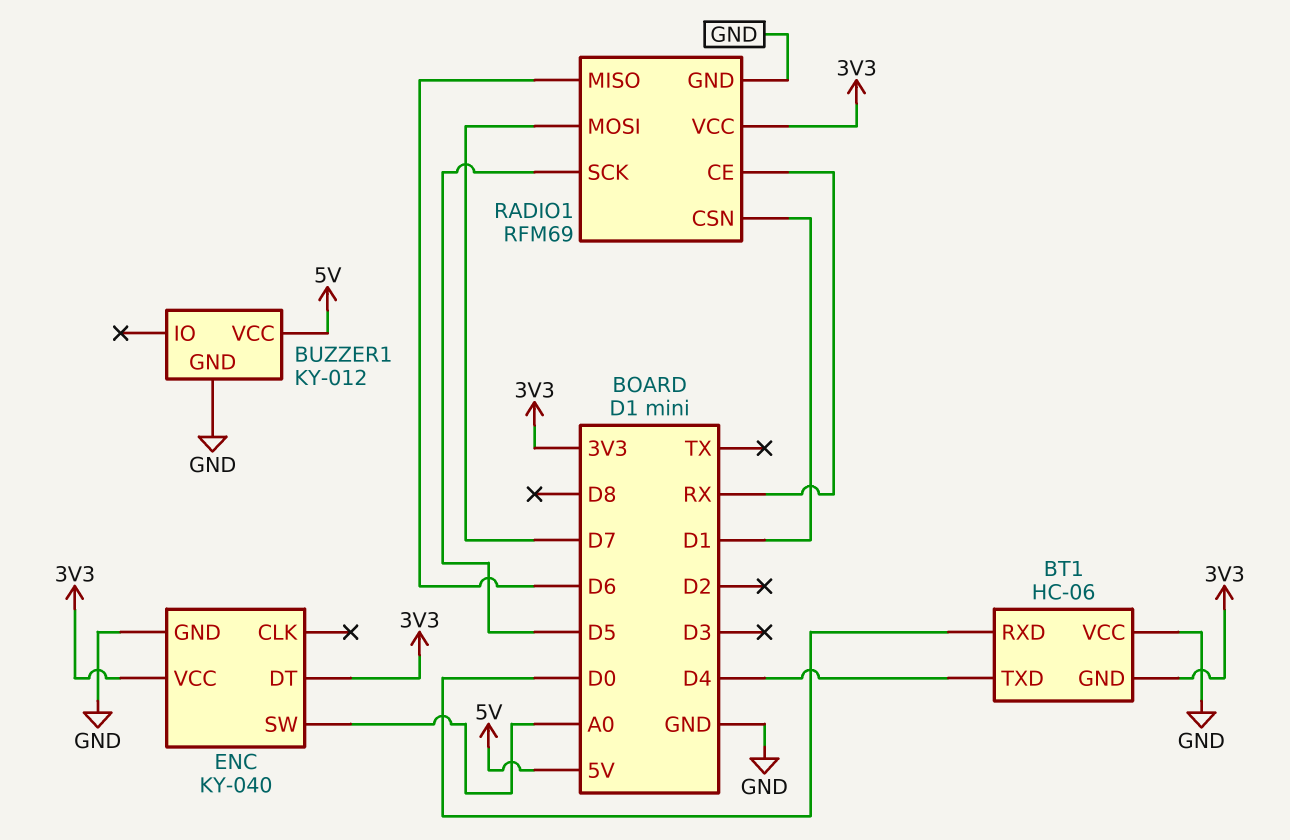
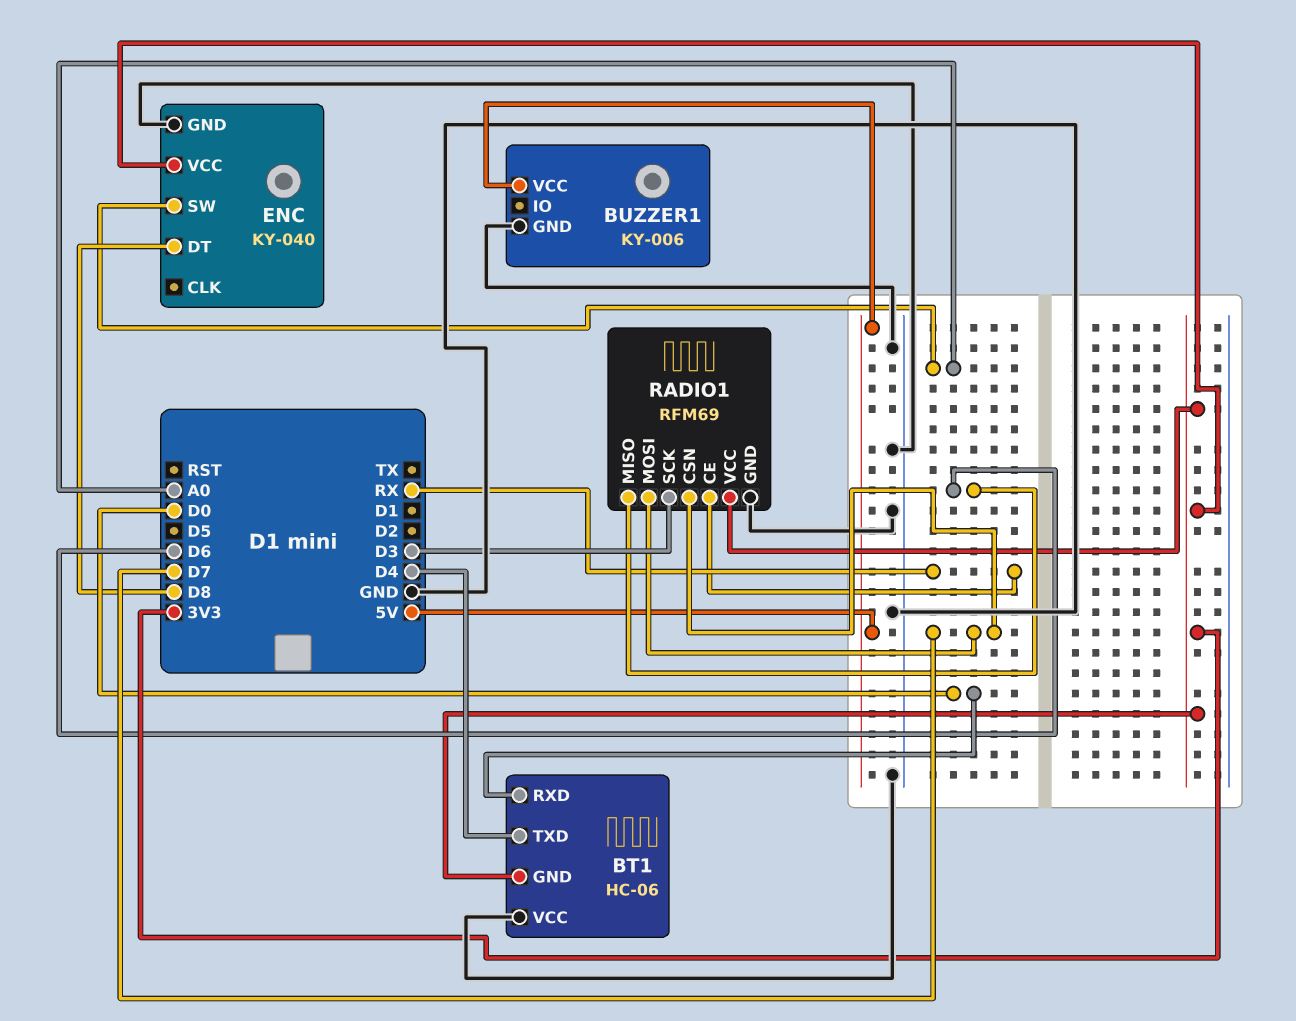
BUZZER1: KY-012 -> KY-006
ENC pin DT: 3V3 -> D8
RADIO1 pin CSN: D1 -> D7
RADIO1 pin SCK: D5 -> D3

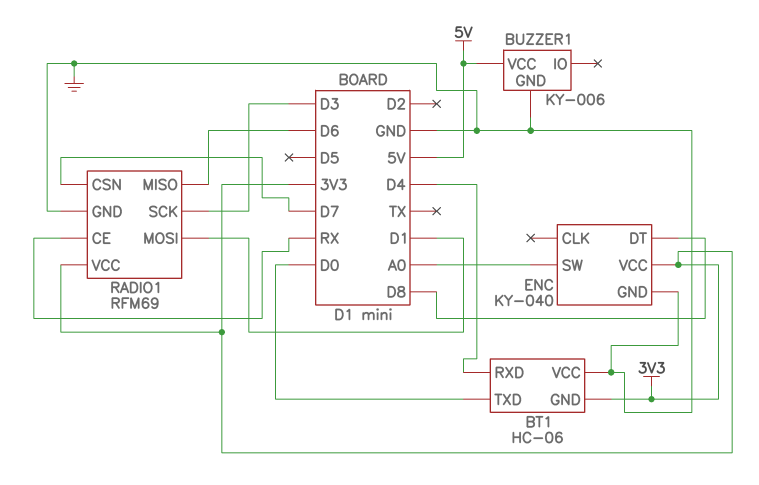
BT1 pin RXD: D0 -> D4
BT1 pin TXD: D4 -> D0
RADIO1 pin MOSI: D7 -> D1

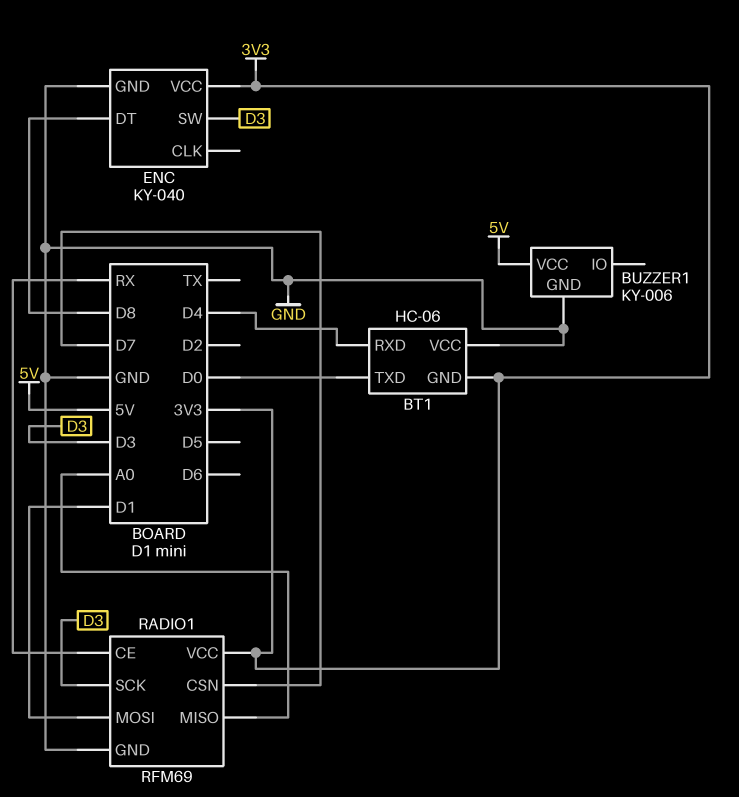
ENC pin SW: A0 -> D3
RADIO1 pin MISO: D6 -> A0

